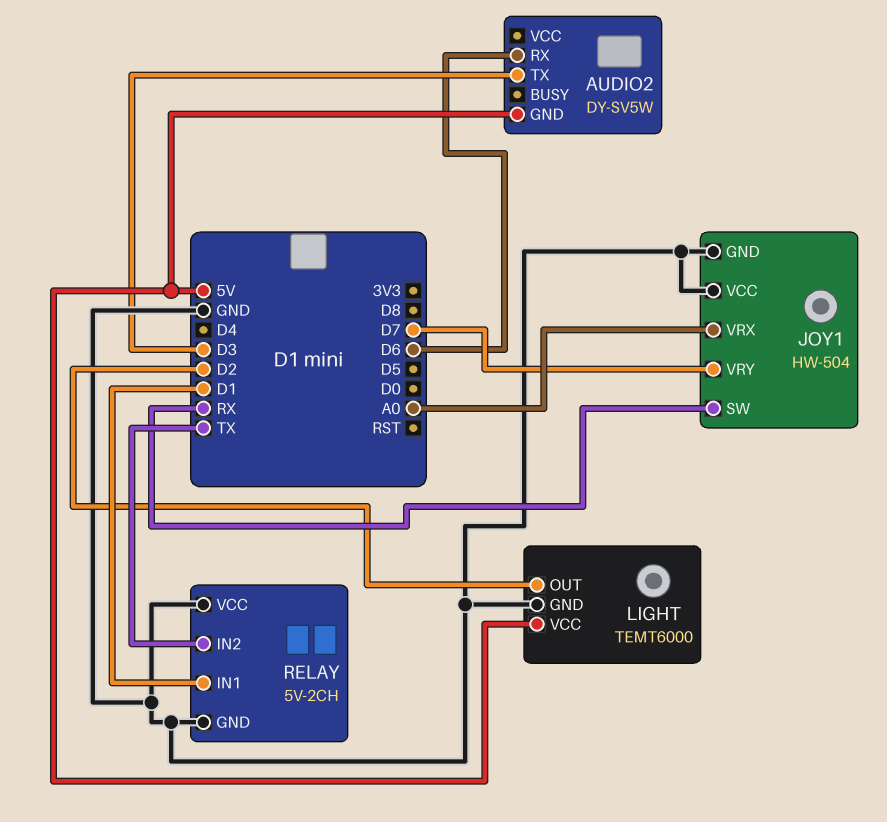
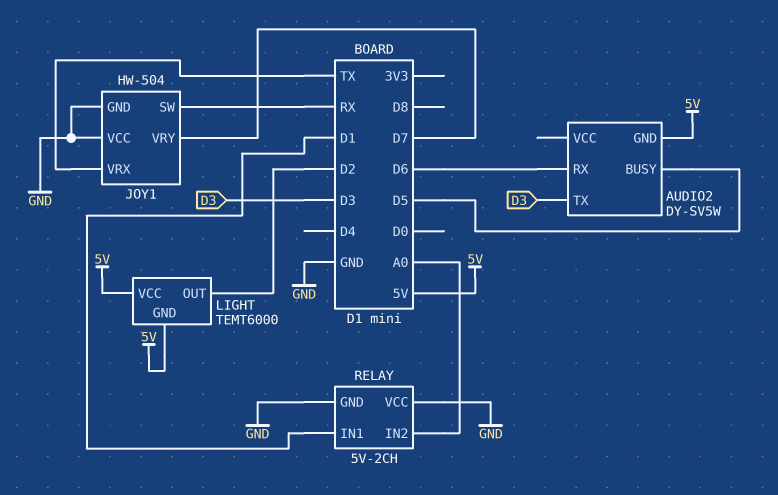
AUDIO2 pin BUSY: none -> D5
JOY1 pin VRX: A0 -> TX
LIGHT pin GND: GND -> 5V
RELAY pin IN2: TX -> A0

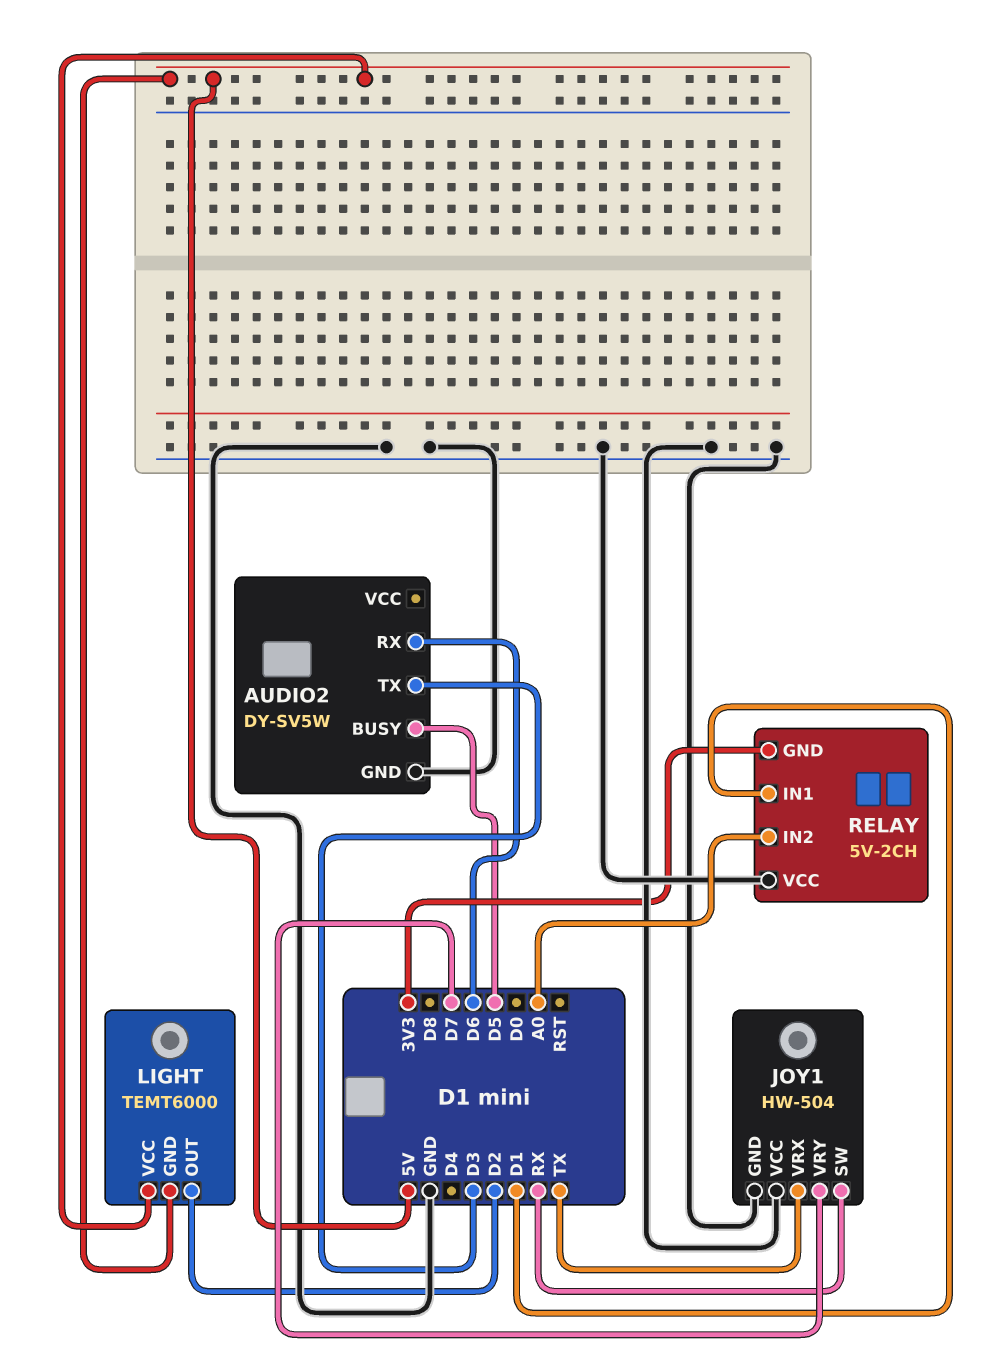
AUDIO2 pin GND: 5V -> GND
RELAY pin GND: GND -> 3V3

